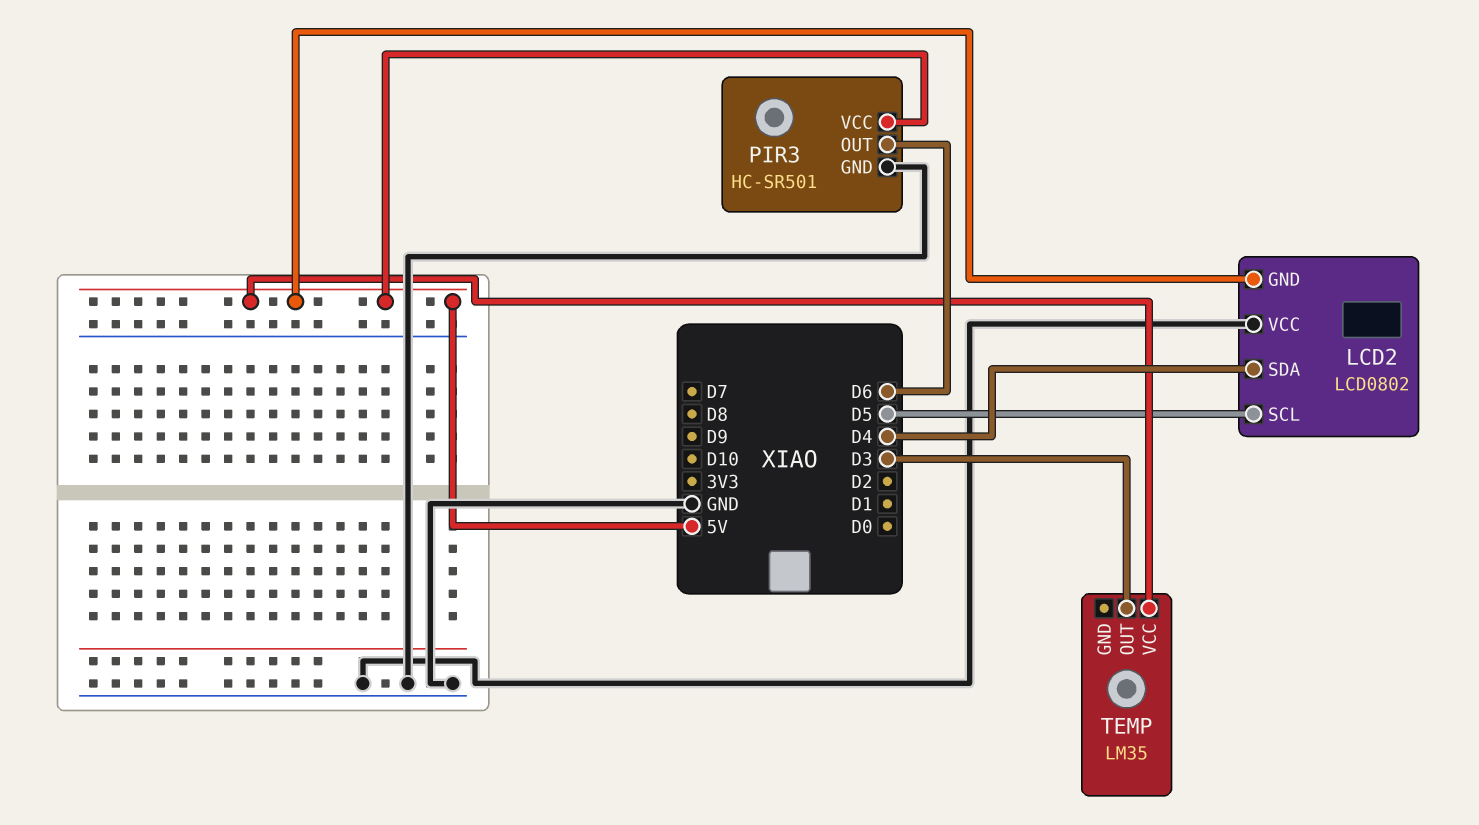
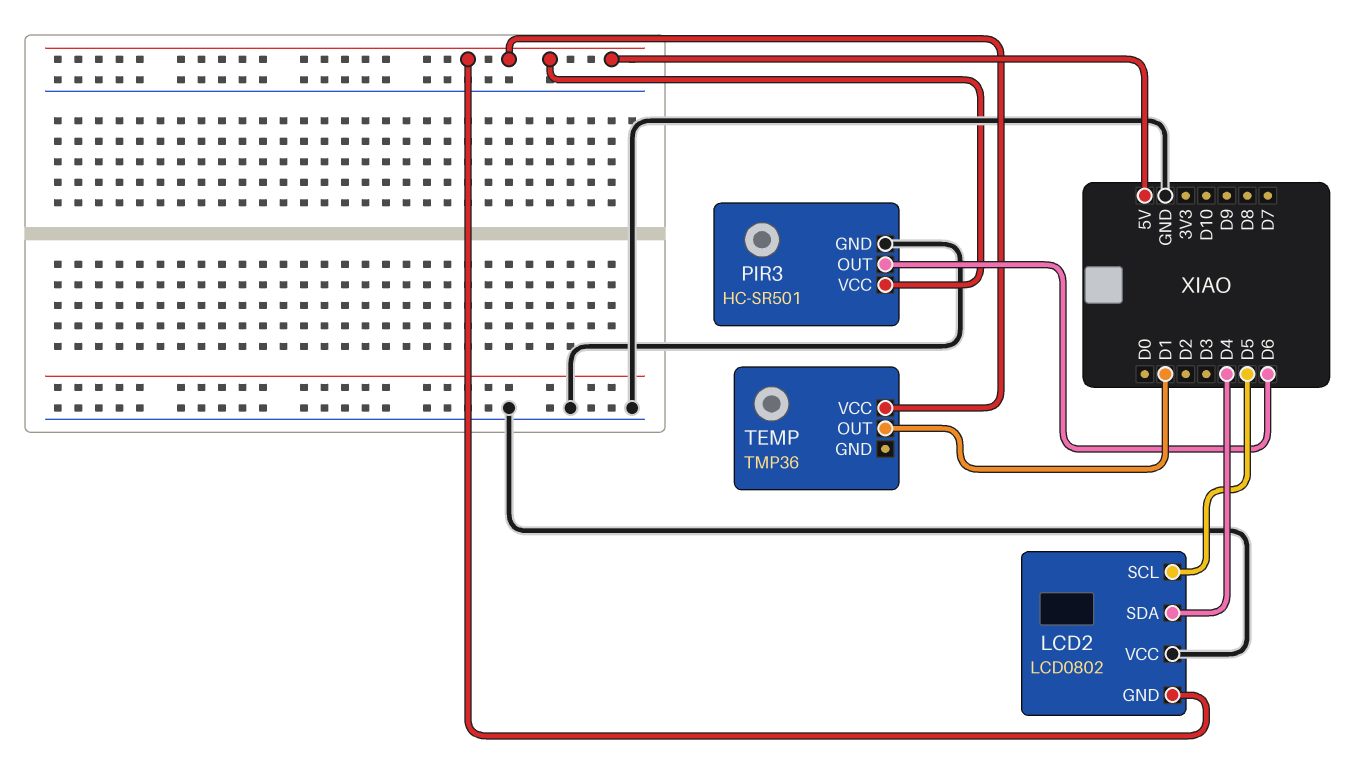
TEMP: LM35 -> TMP36
TEMP pin OUT: D3 -> D1

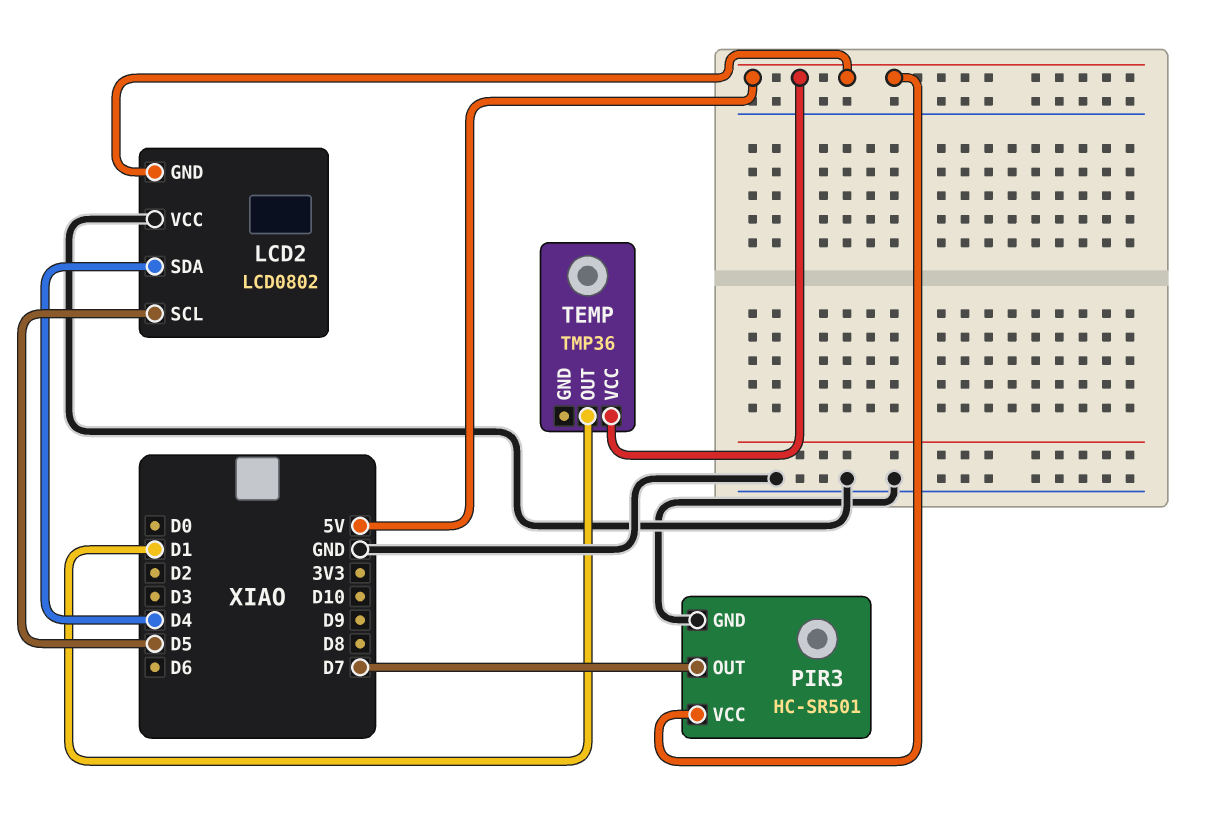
PIR3 pin OUT: D6 -> D7

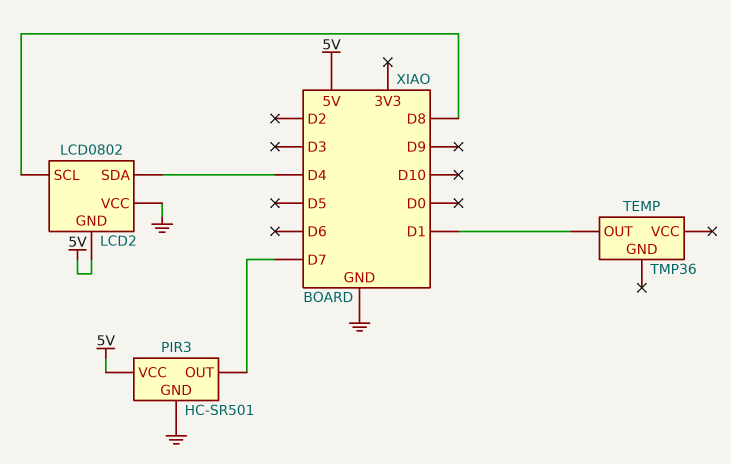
LCD2 pin SCL: D5 -> D8
TEMP pin VCC: 5V -> none

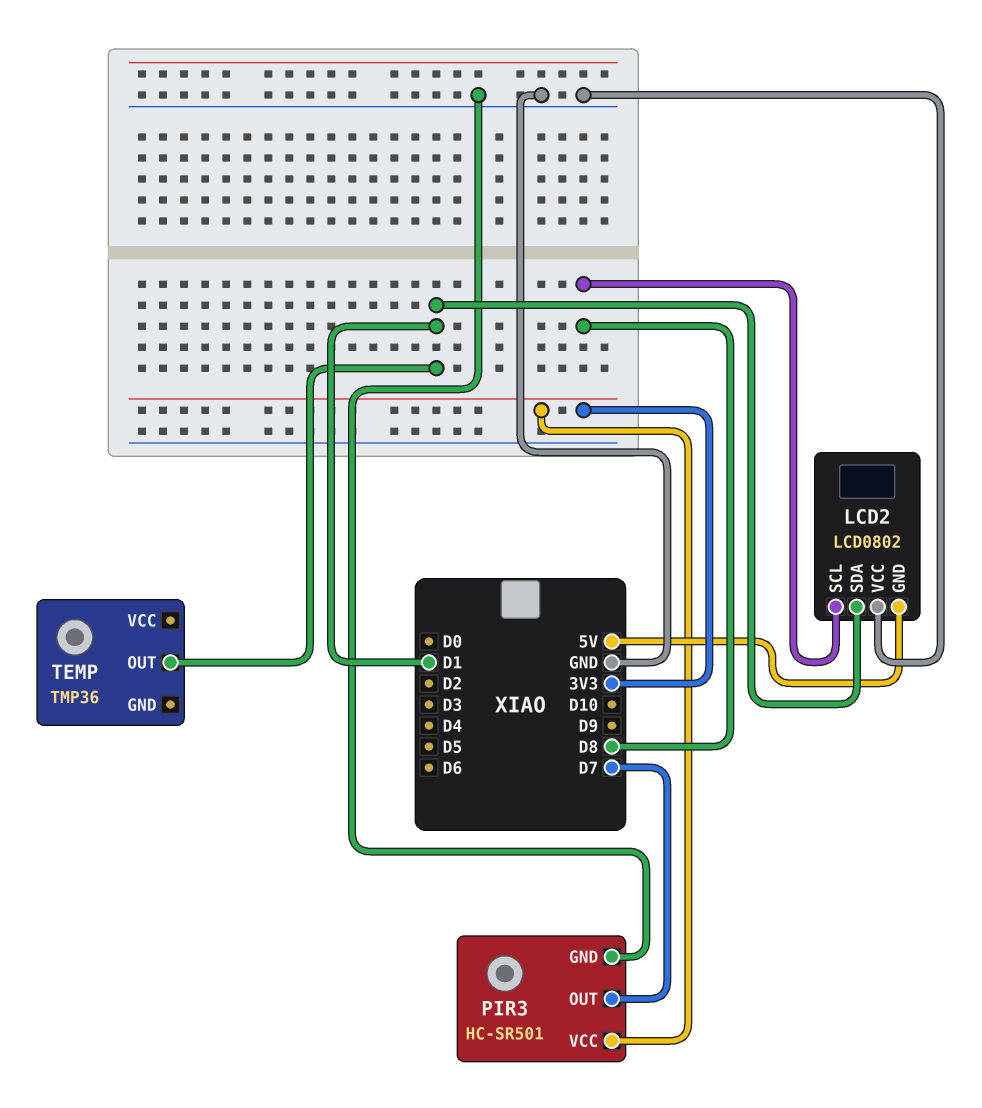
LCD2 pin SDA: D4 -> D1
PIR3 pin VCC: 5V -> 3V3

